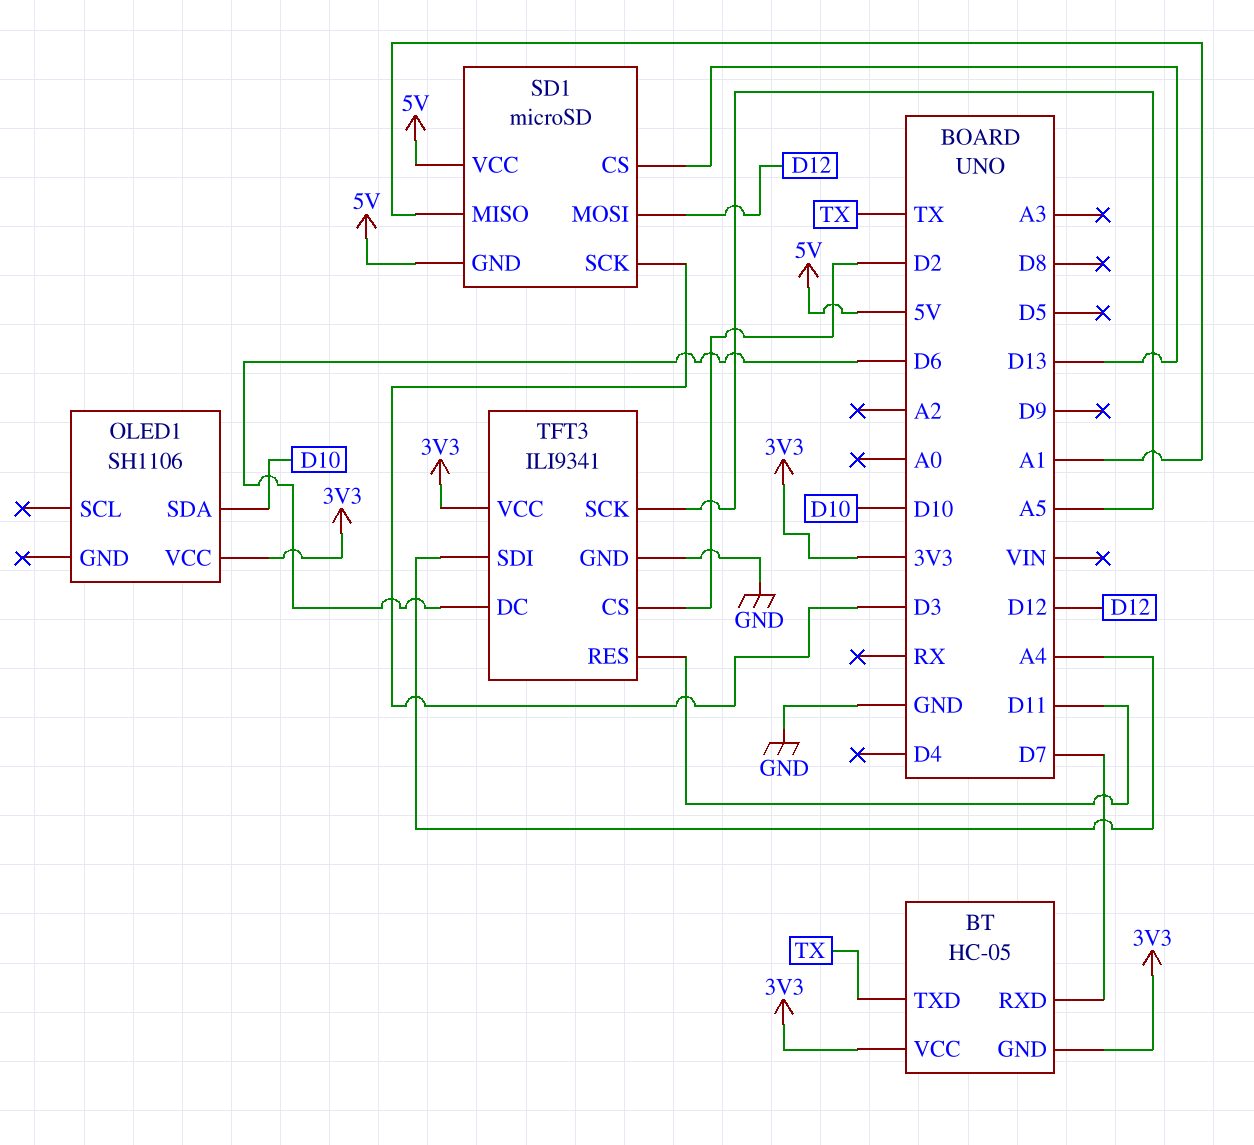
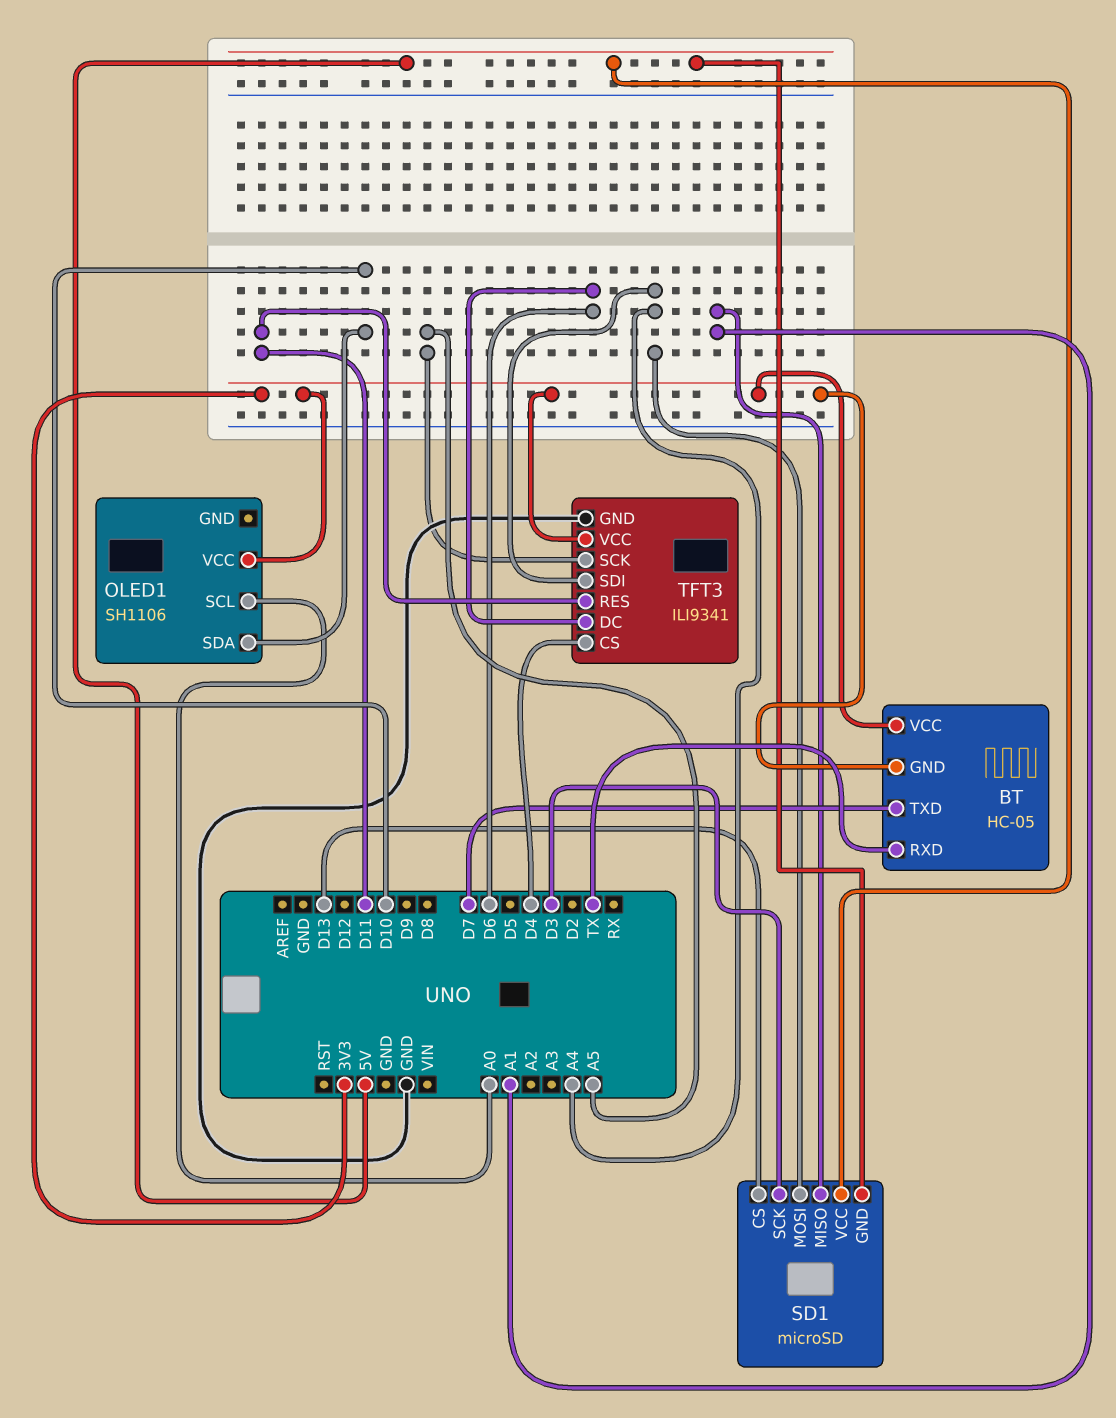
BT pin RXD: D7 -> TX
BT pin TXD: TX -> D7
OLED1 pin SCL: none -> A0
SD1 pin MOSI: D12 -> A4
TFT3 pin CS: D2 -> D4

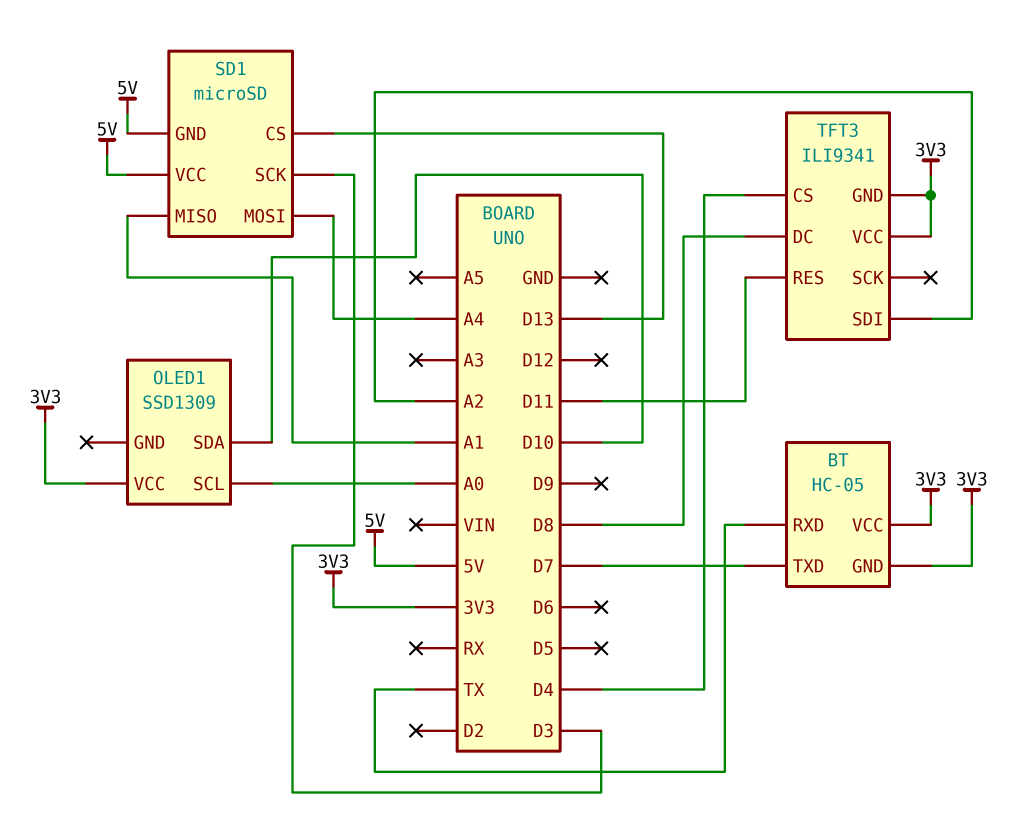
OLED1: SH1106 -> SSD1309
TFT3 pin DC: D6 -> D8
TFT3 pin GND: GND -> 3V3
TFT3 pin SCK: A5 -> none
TFT3 pin SDI: A4 -> A2

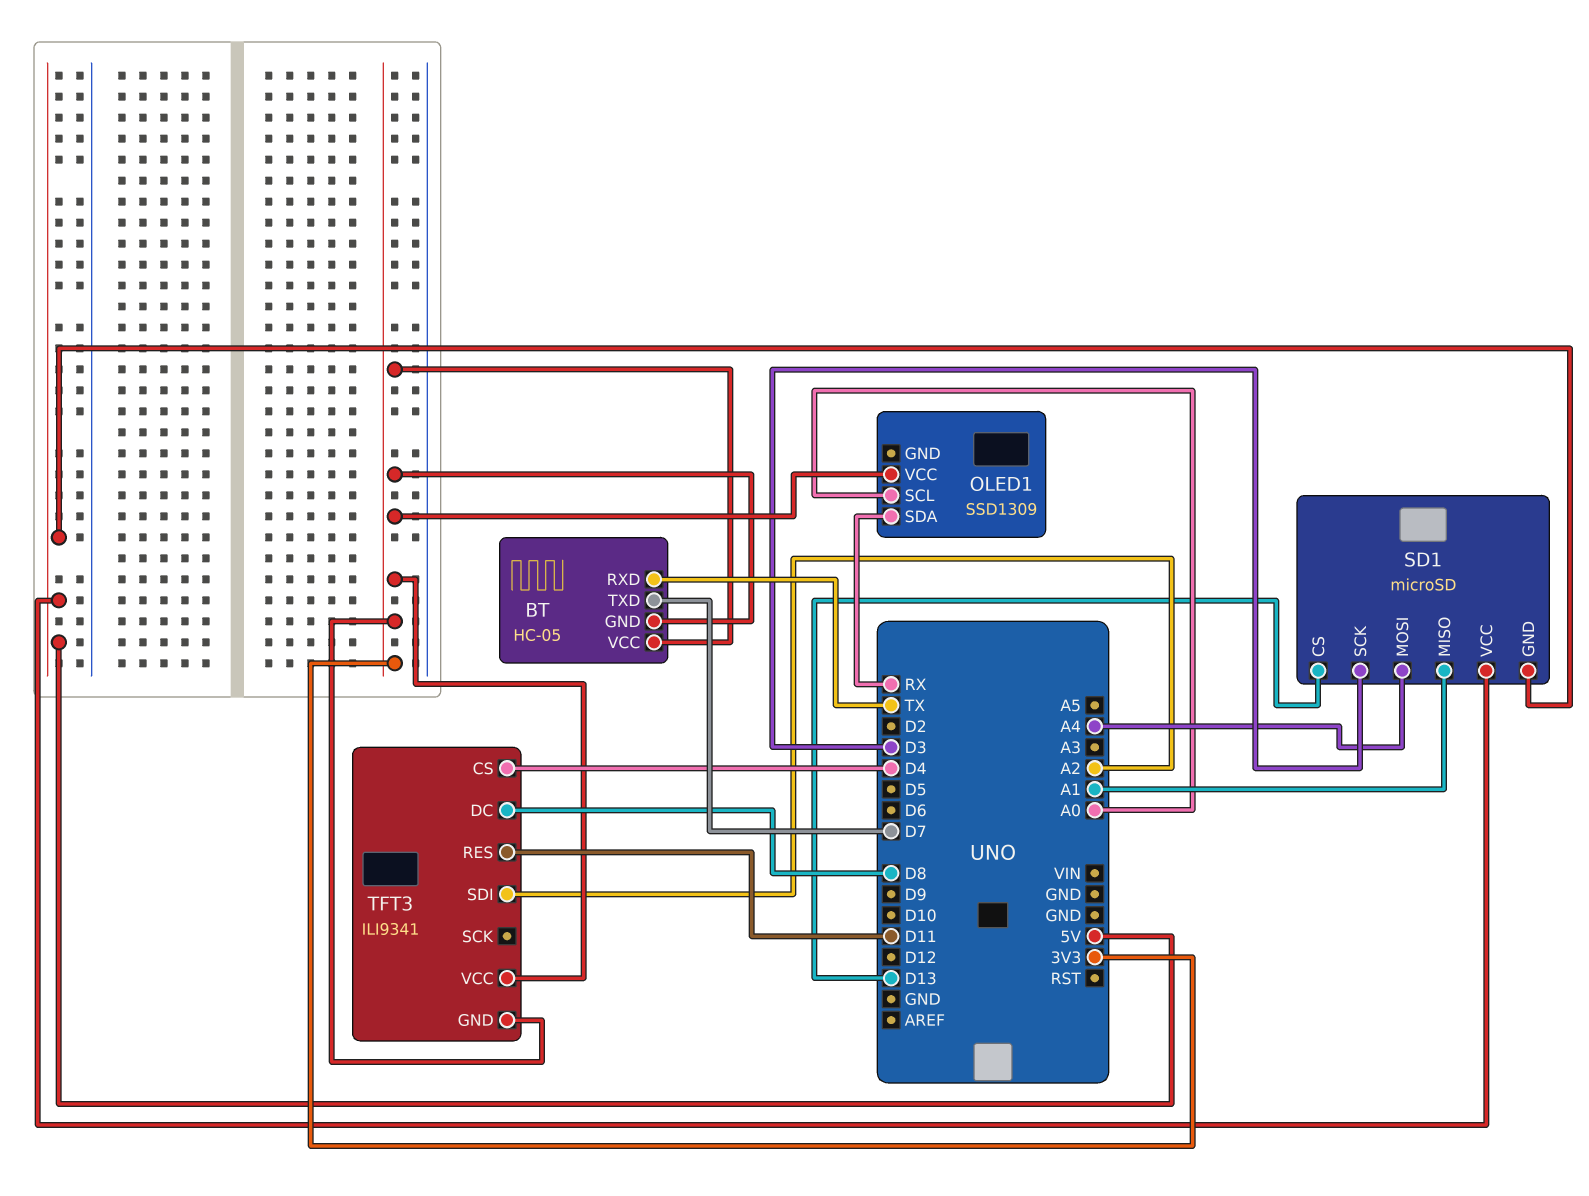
OLED1 pin SDA: D10 -> RX

